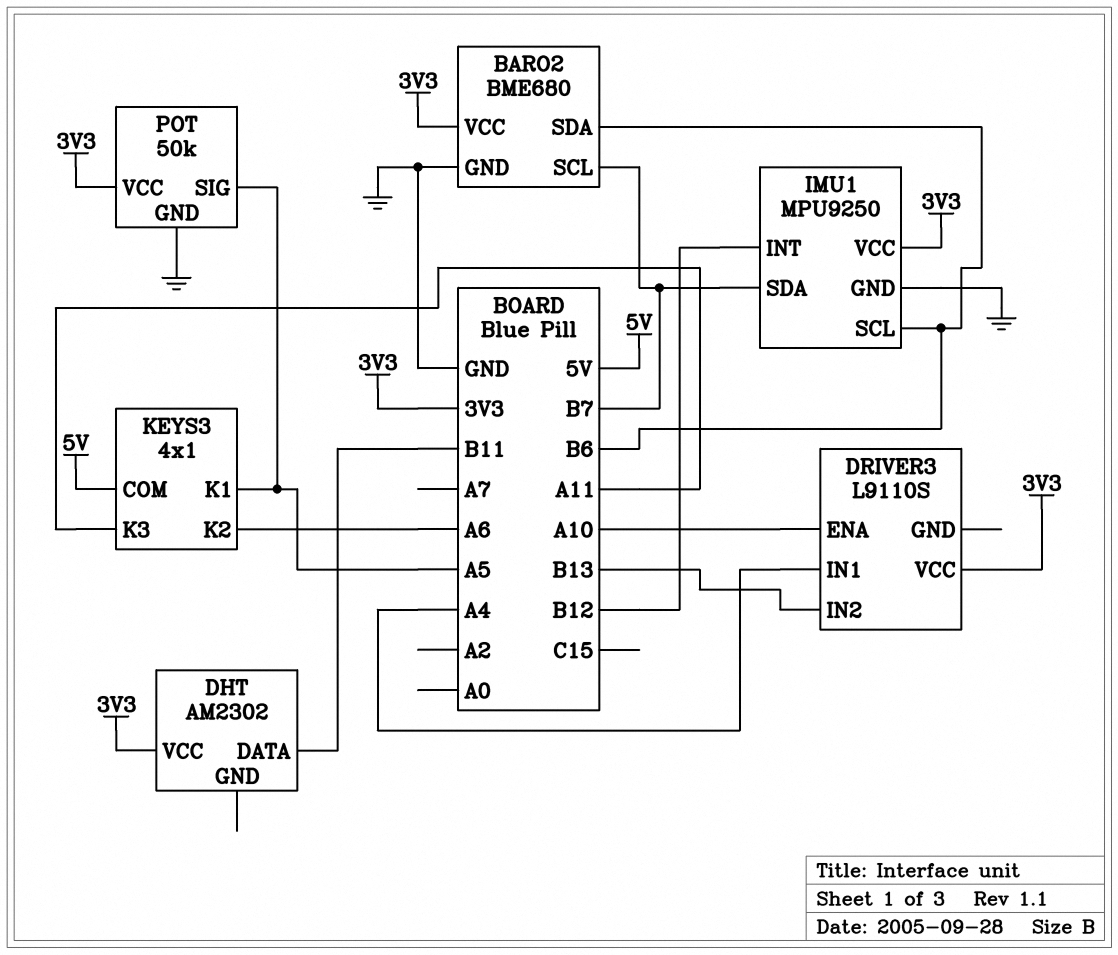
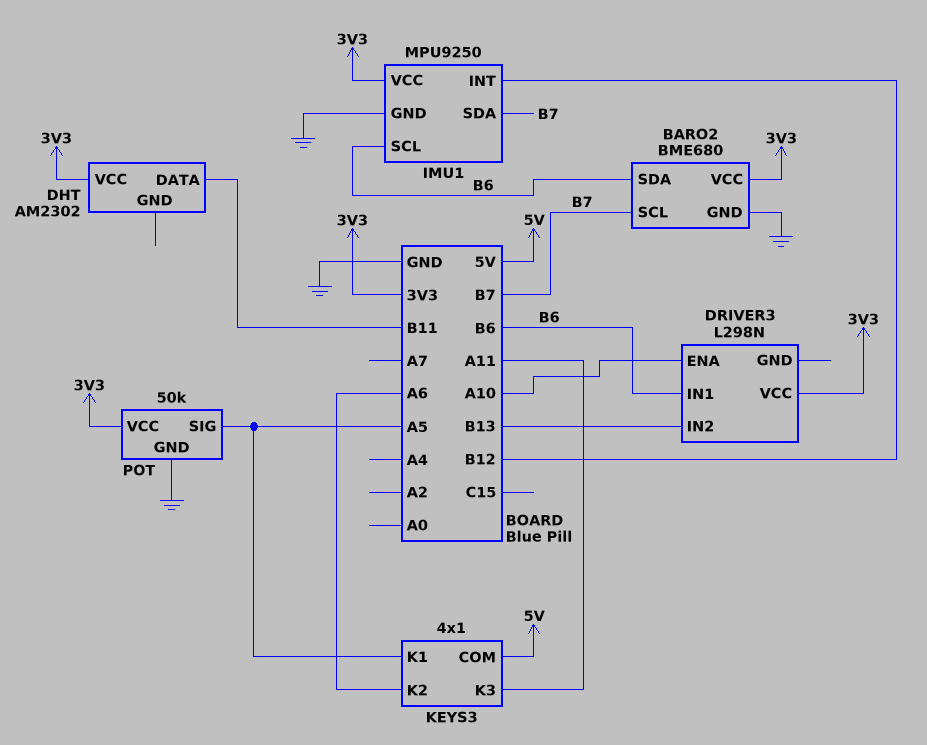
DRIVER3: L9110S -> L298N
DRIVER3 pin IN1: A4 -> B6

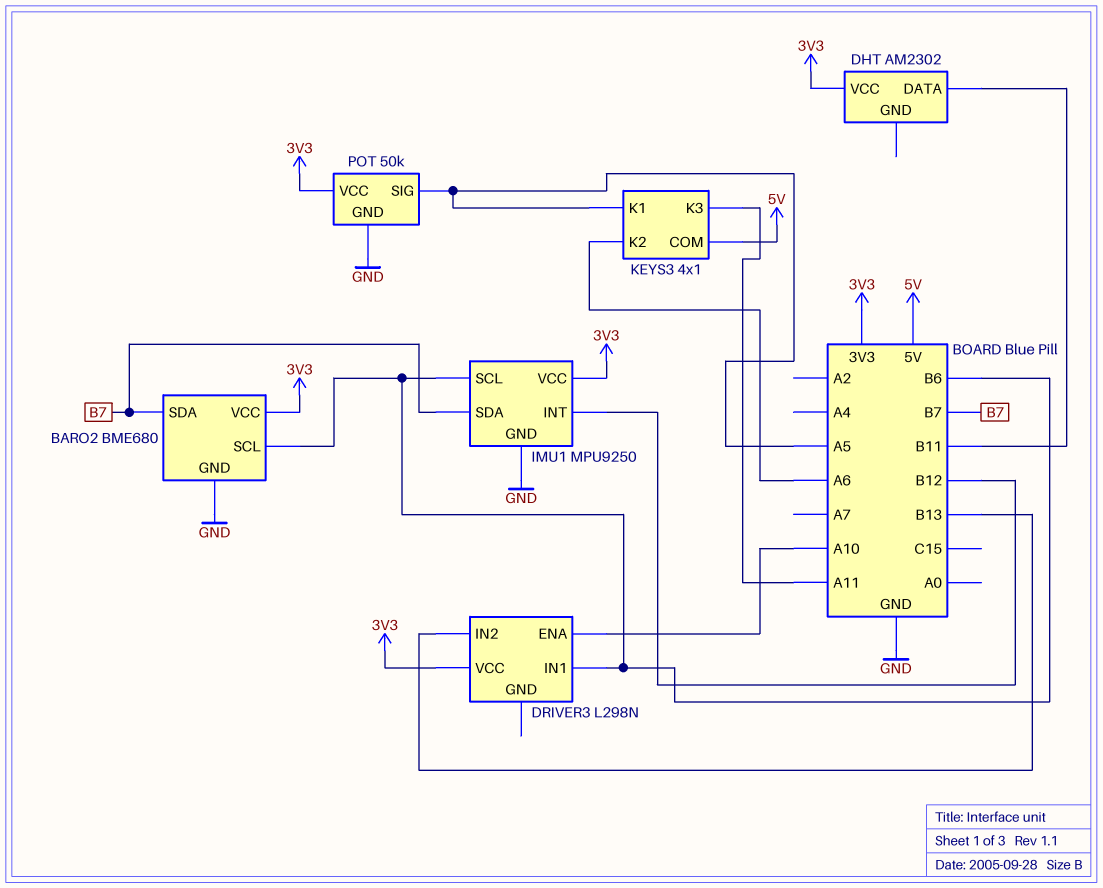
BARO2 pin SCL: B7 -> B6
BARO2 pin SDA: B6 -> B7

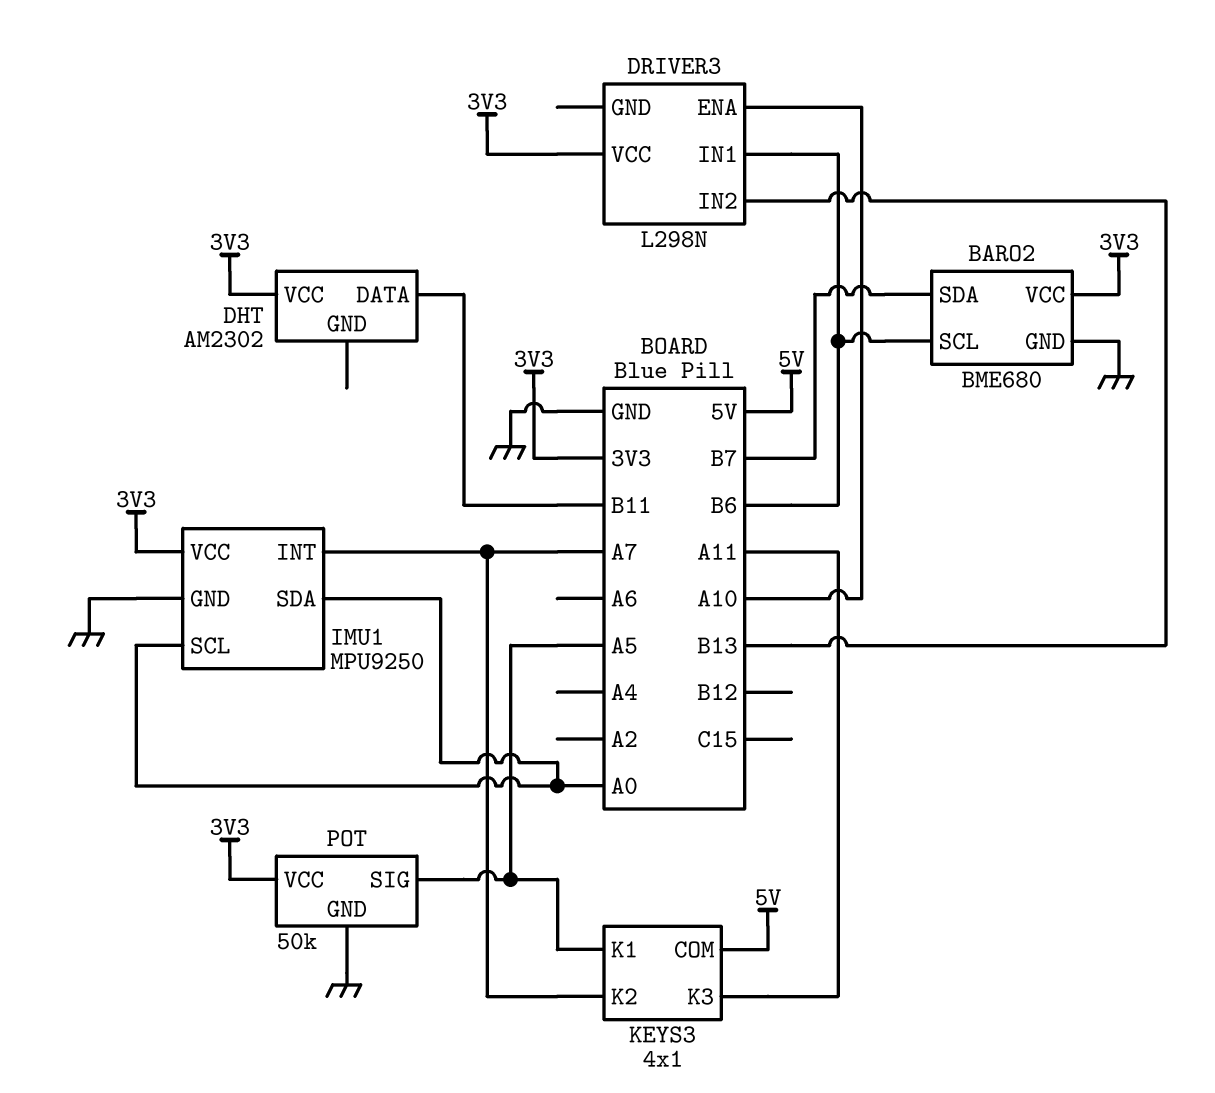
IMU1 pin INT: B12 -> A7
IMU1 pin SCL: B6 -> A0
IMU1 pin SDA: B7 -> A0
KEYS3 pin K2: A6 -> A7

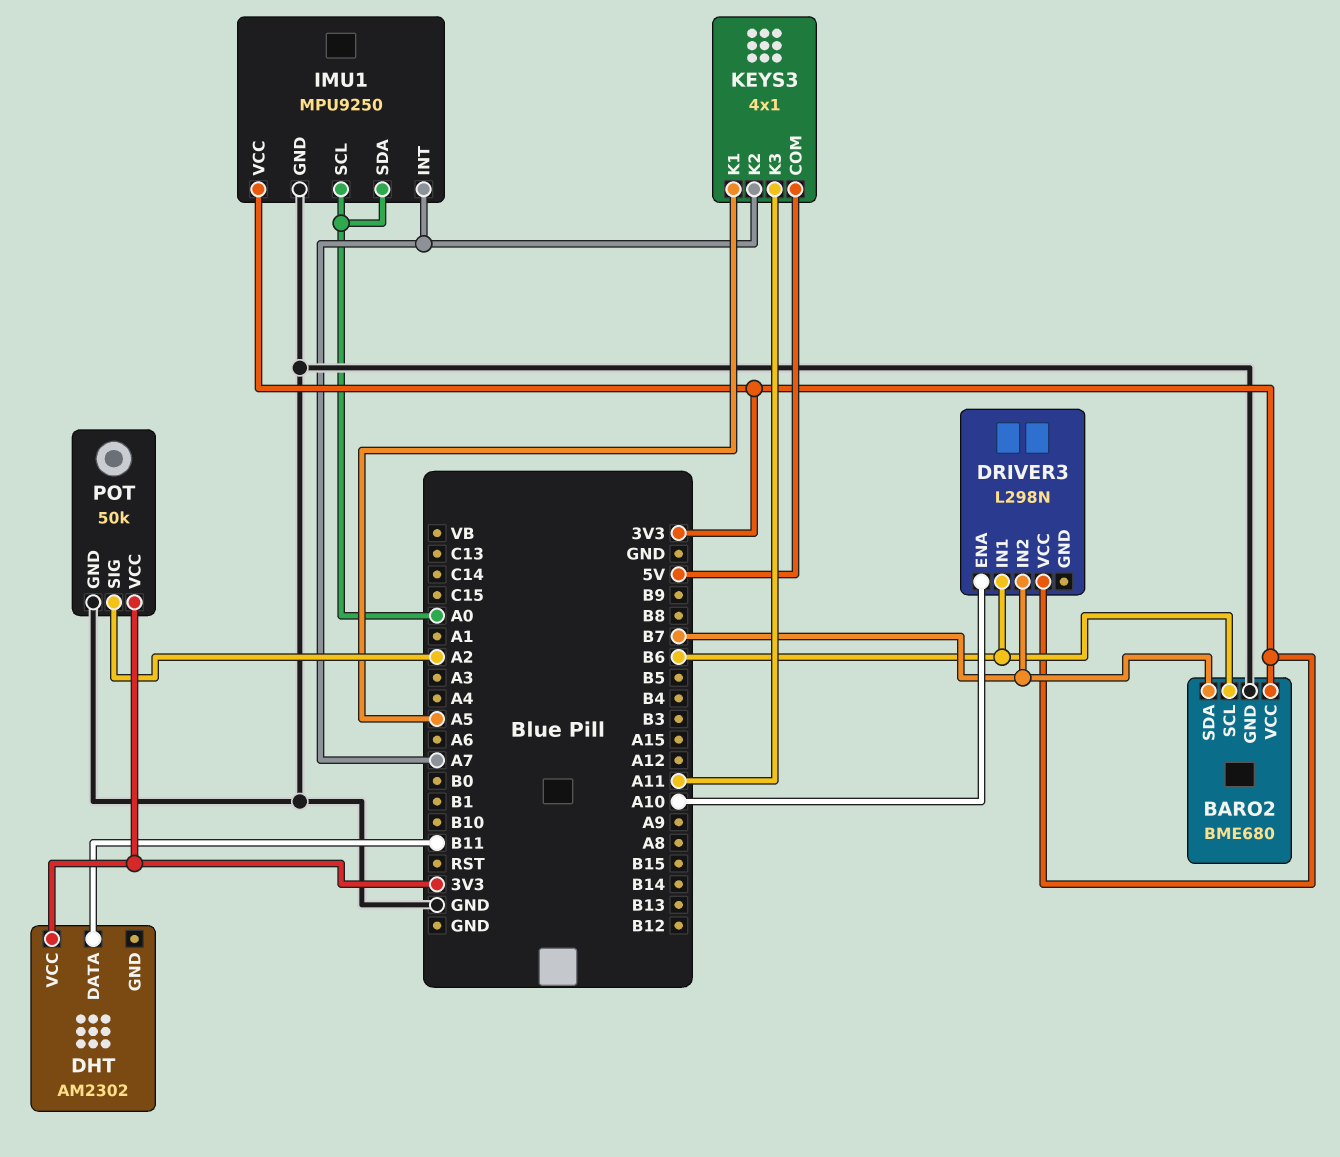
DRIVER3 pin IN2: B13 -> B7
POT pin SIG: A5 -> A2

